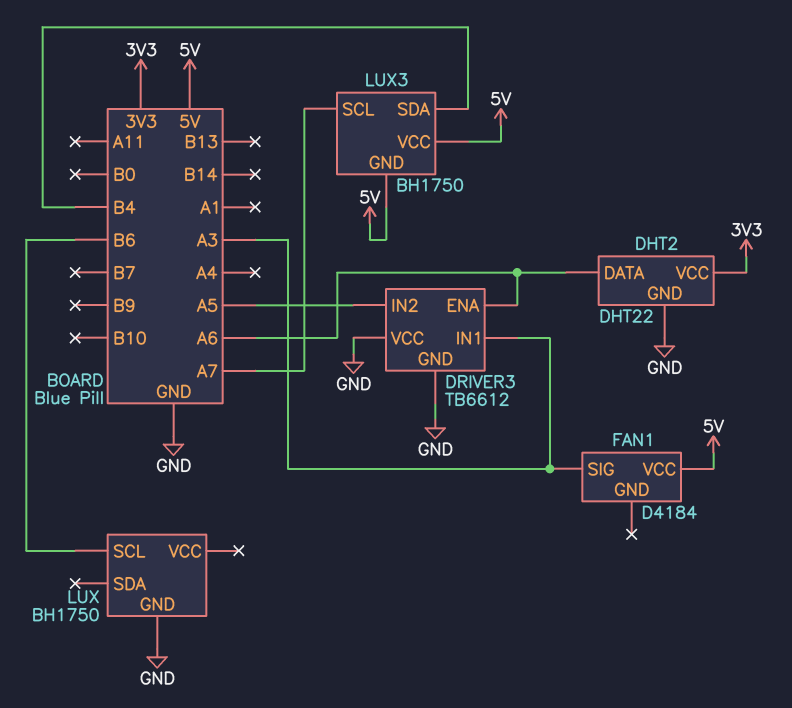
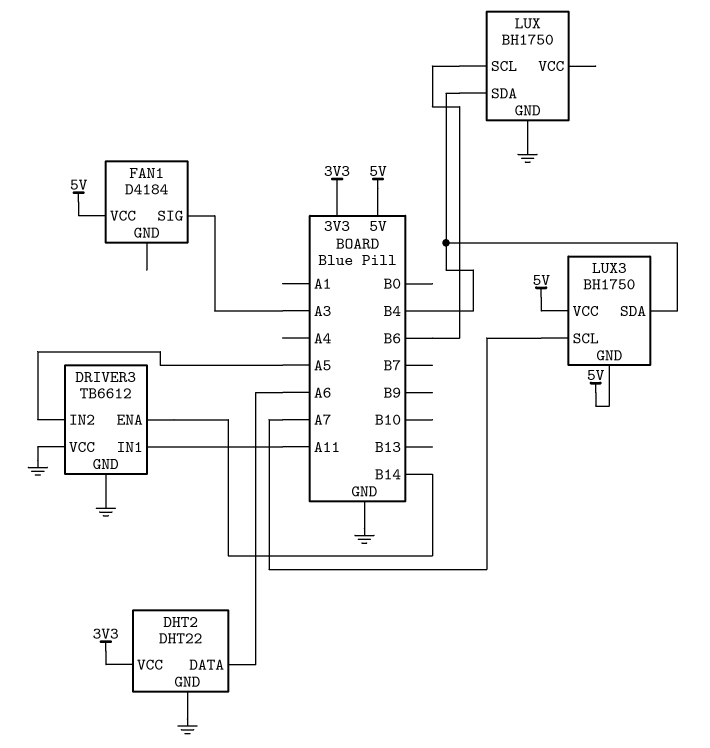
DRIVER3 pin ENA: A6 -> B14
DRIVER3 pin IN1: A3 -> A11
LUX pin SDA: none -> B4

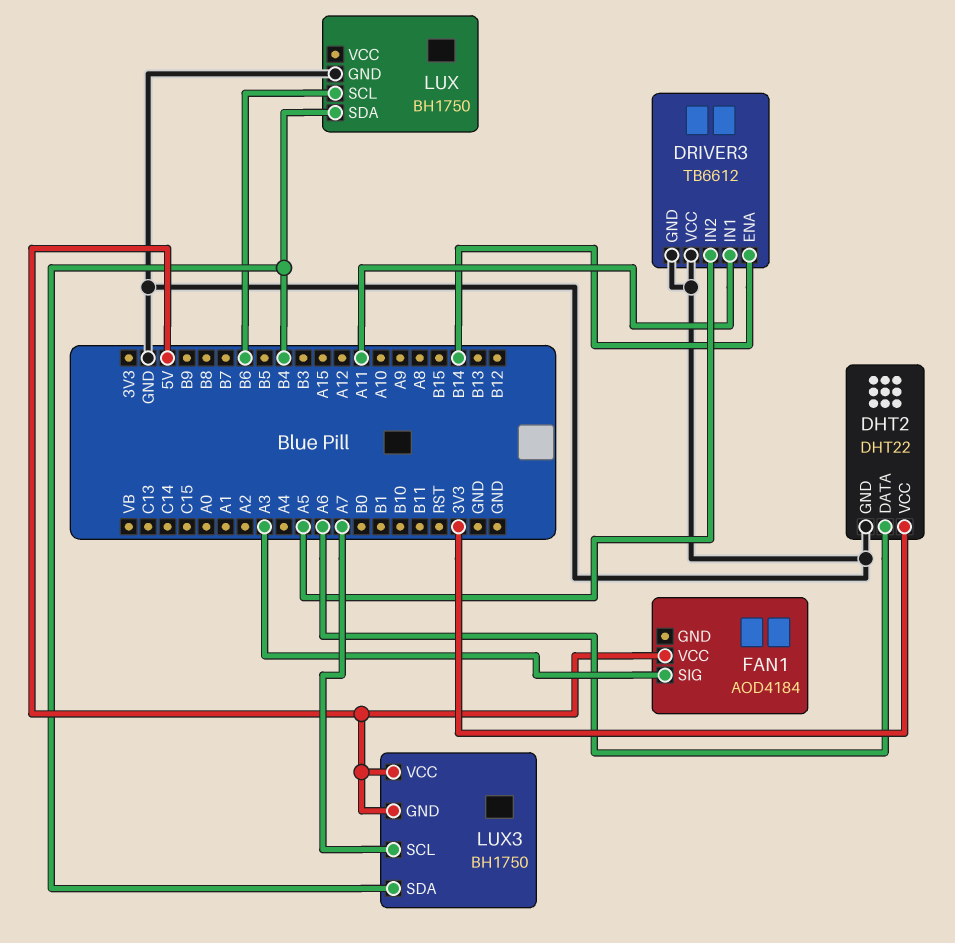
FAN1: D4184 -> AOD4184

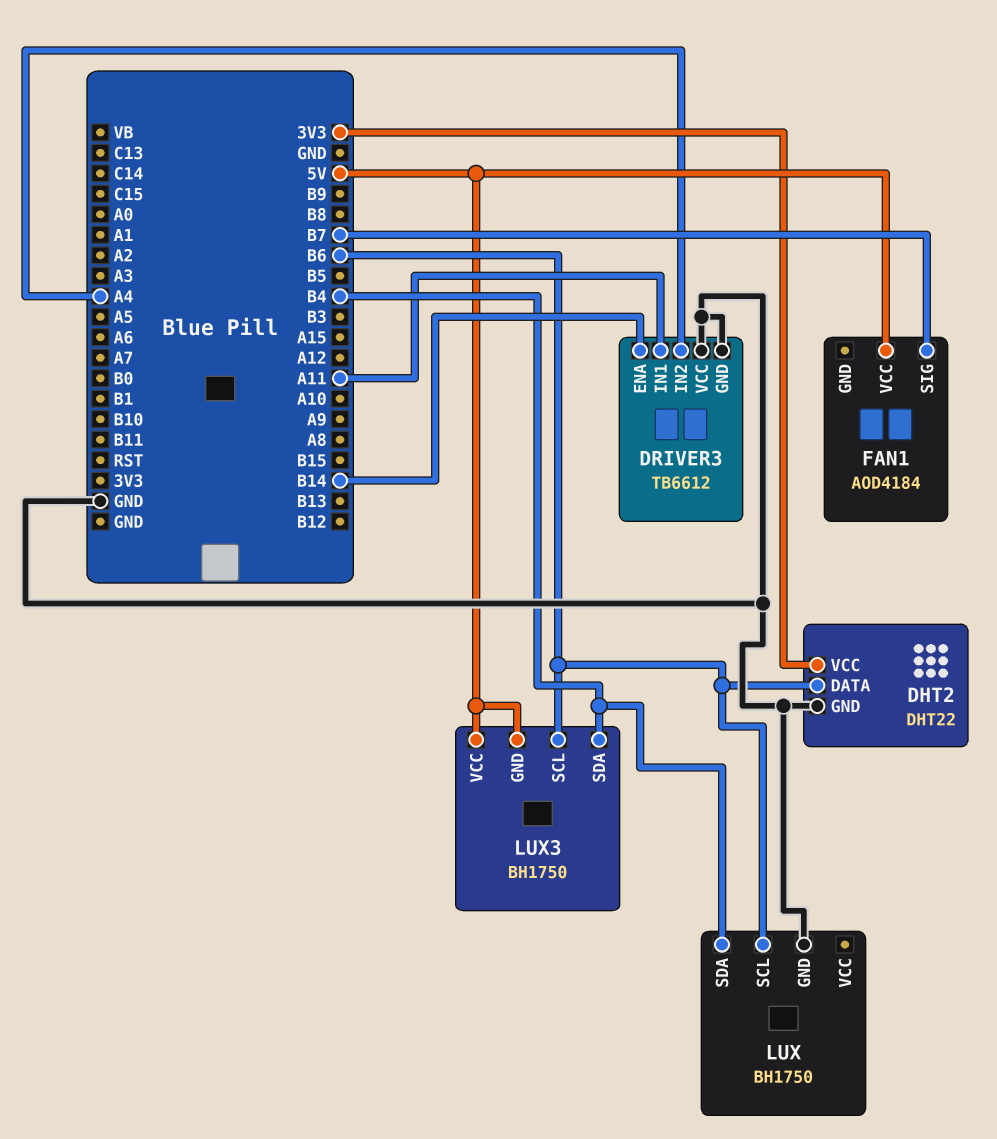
DHT2 pin DATA: A6 -> B6
DRIVER3 pin IN2: A5 -> A4
FAN1 pin SIG: A3 -> B7
LUX3 pin SCL: A7 -> B6

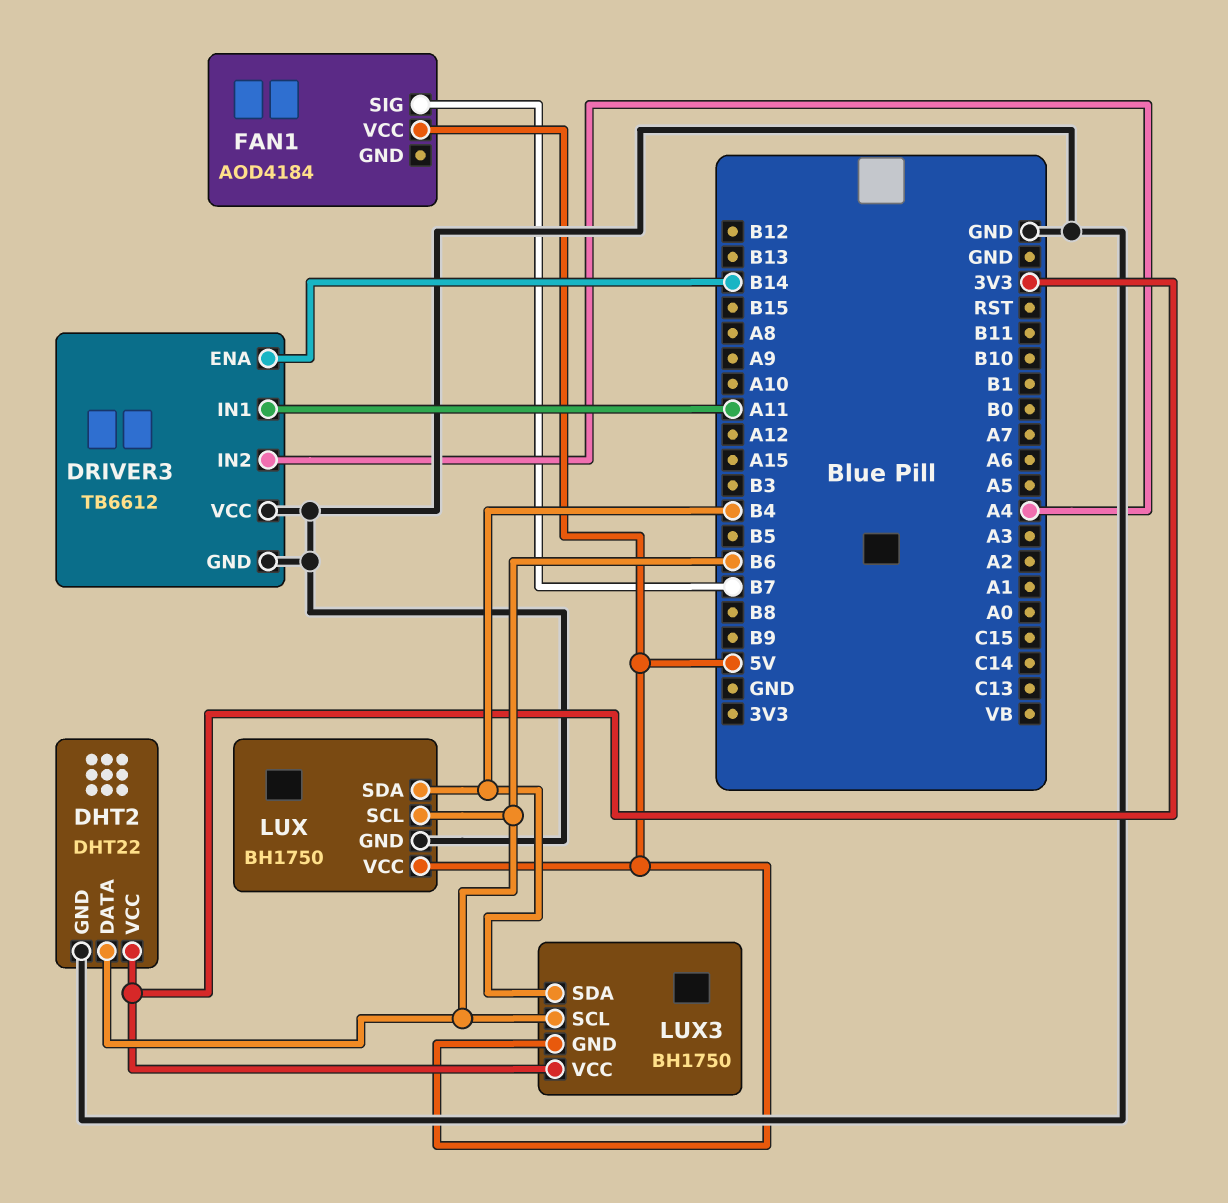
LUX pin VCC: none -> 5V
LUX3 pin VCC: 5V -> 3V3

